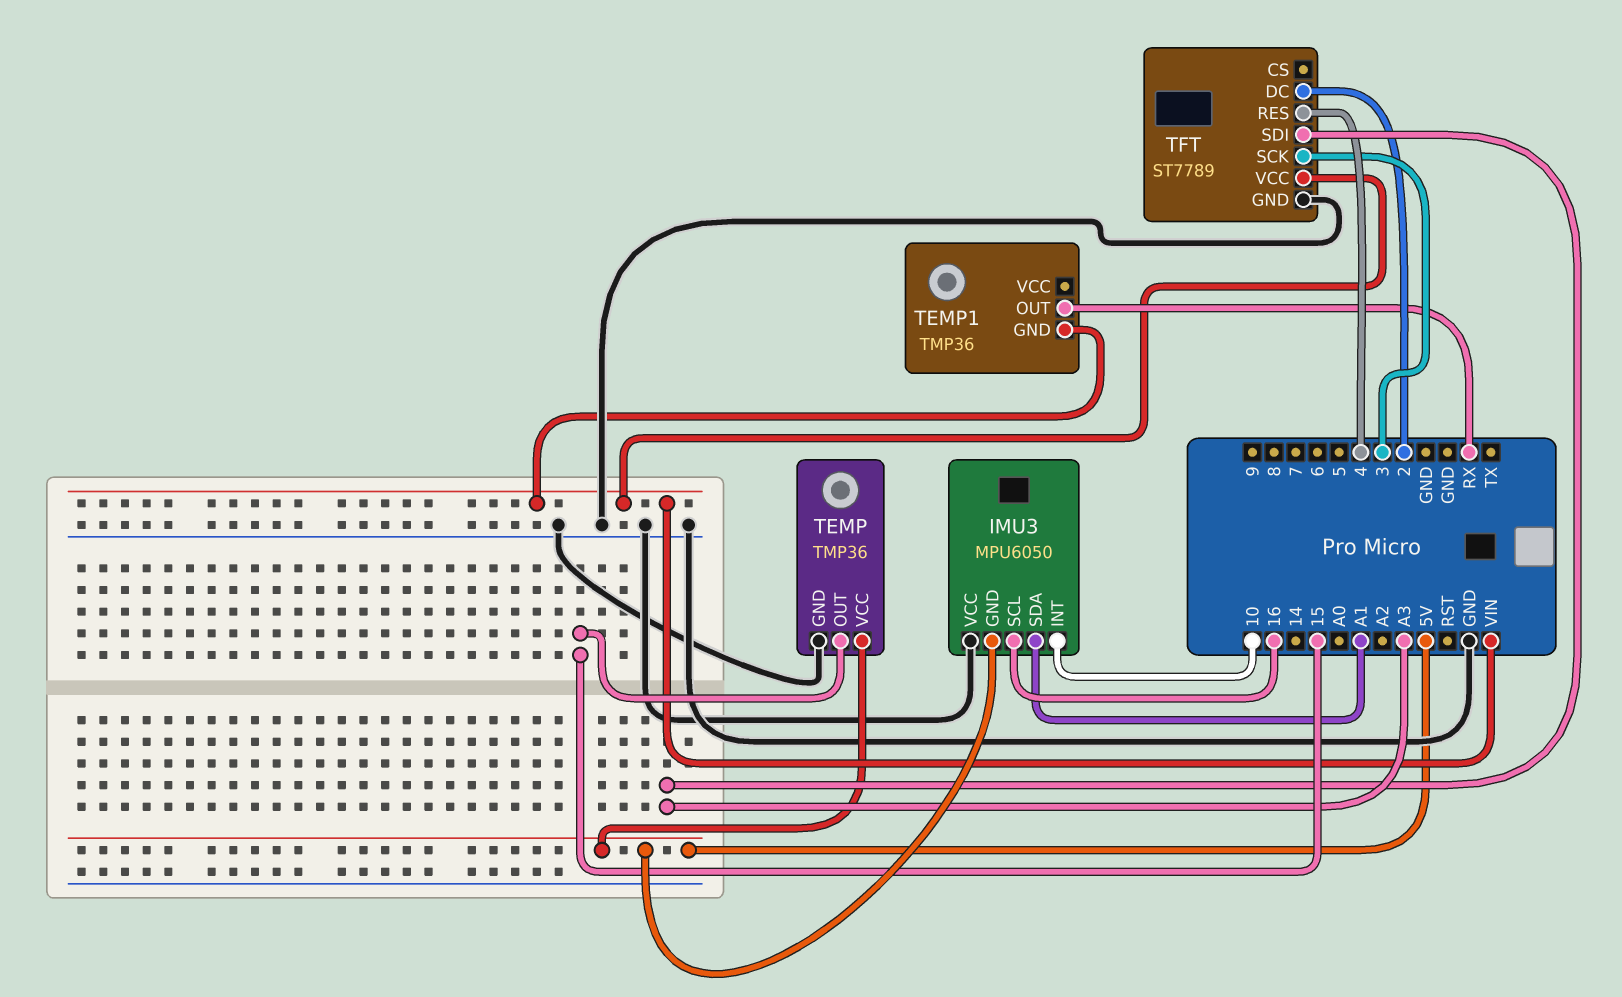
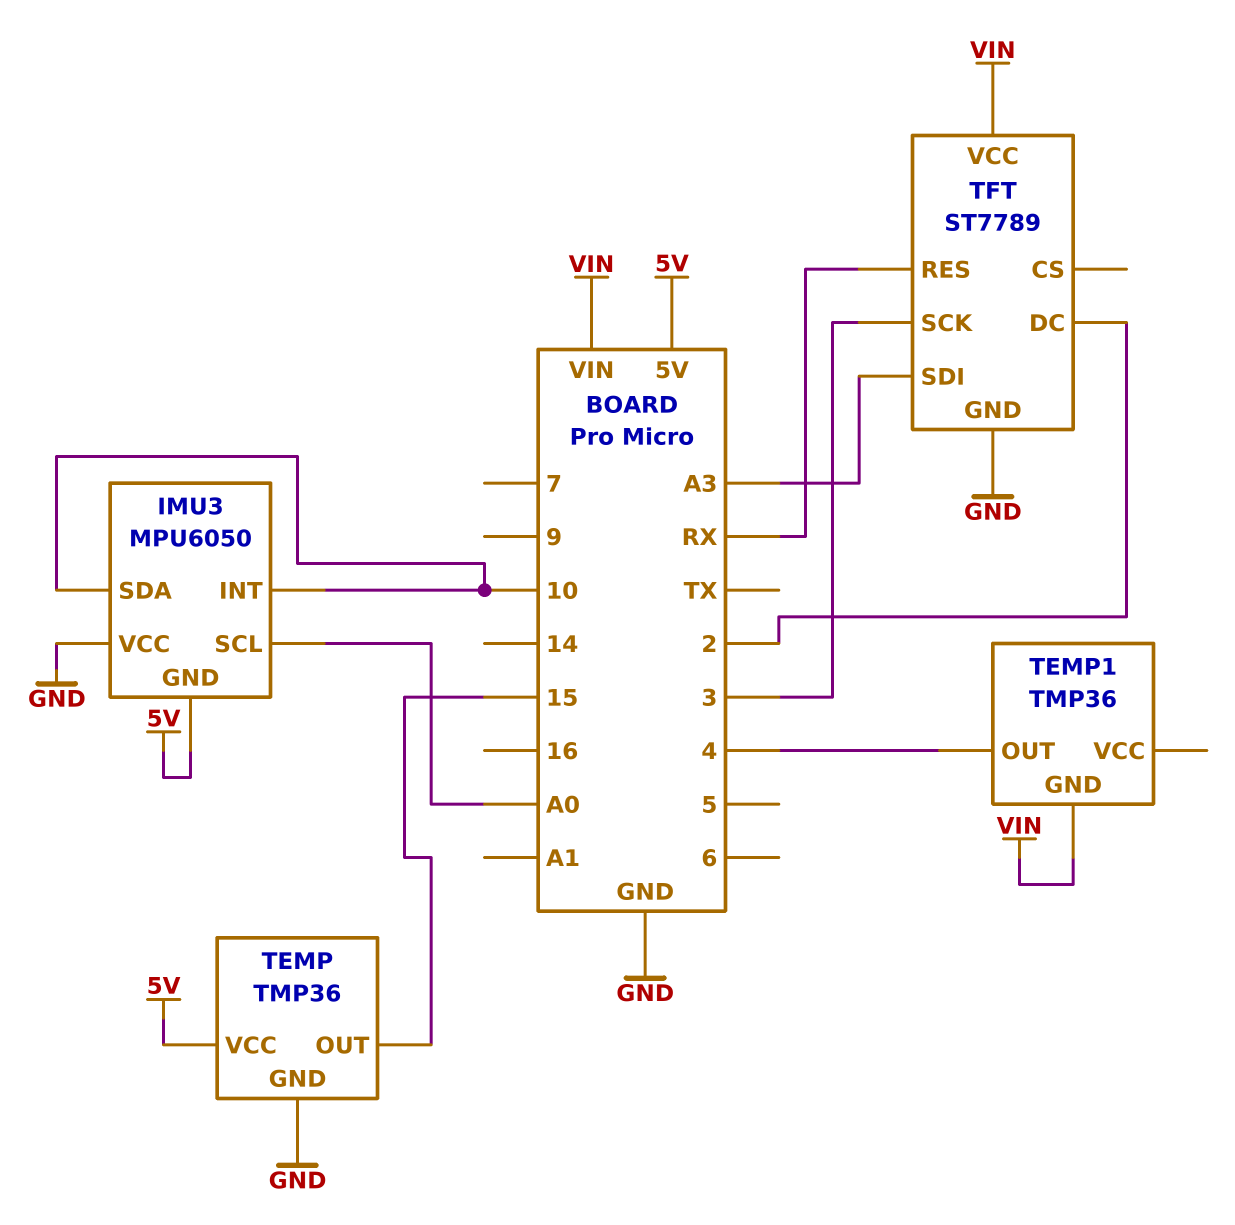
IMU3 pin SCL: 16 -> A0
IMU3 pin SDA: A1 -> 10
TEMP1 pin OUT: RX -> 4
TFT pin RES: 4 -> RX

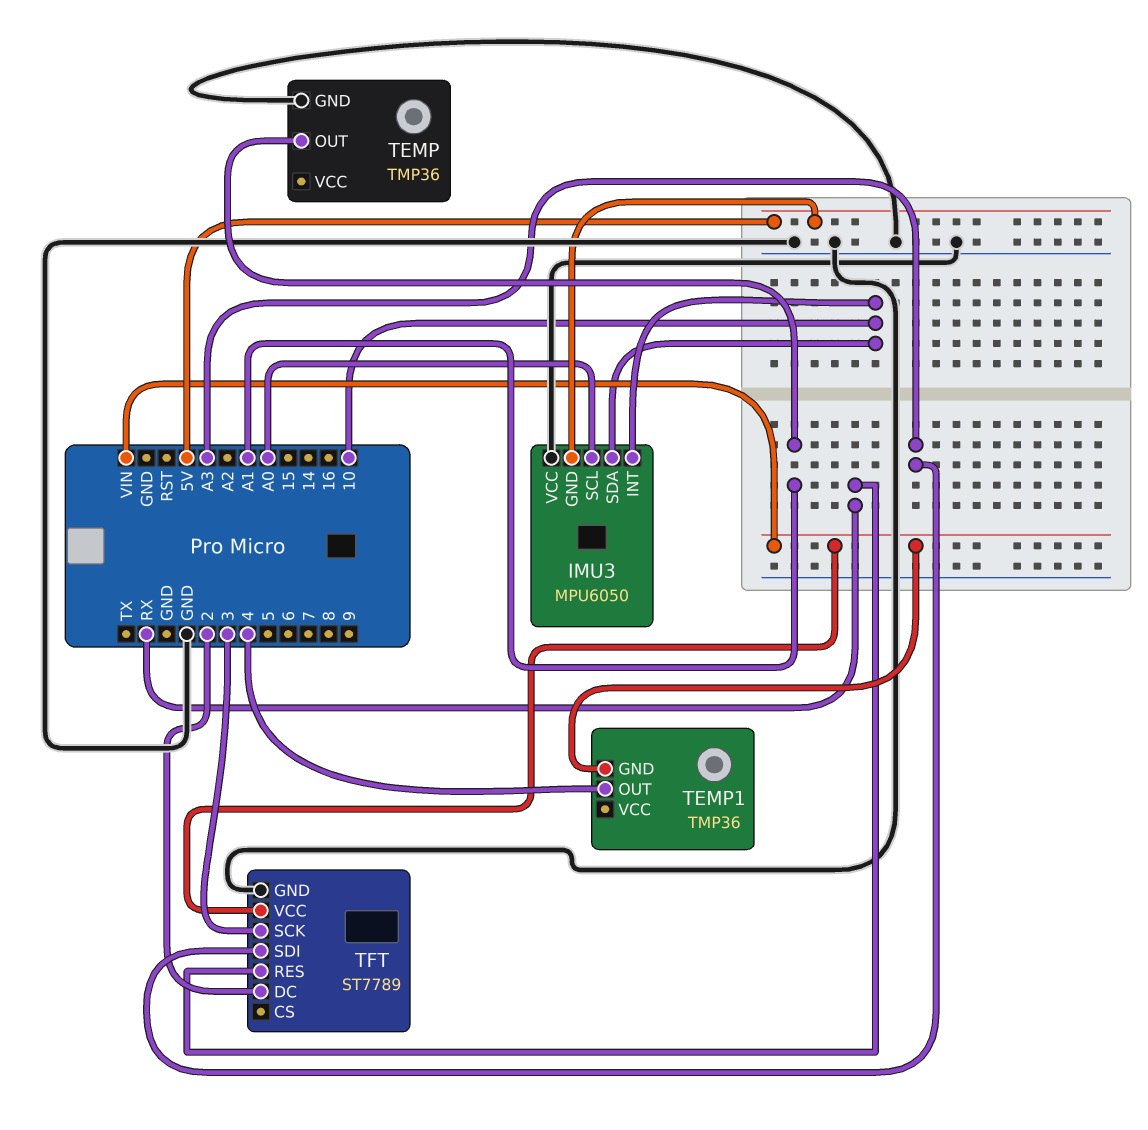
TEMP pin OUT: 15 -> A1
TEMP pin VCC: 5V -> none

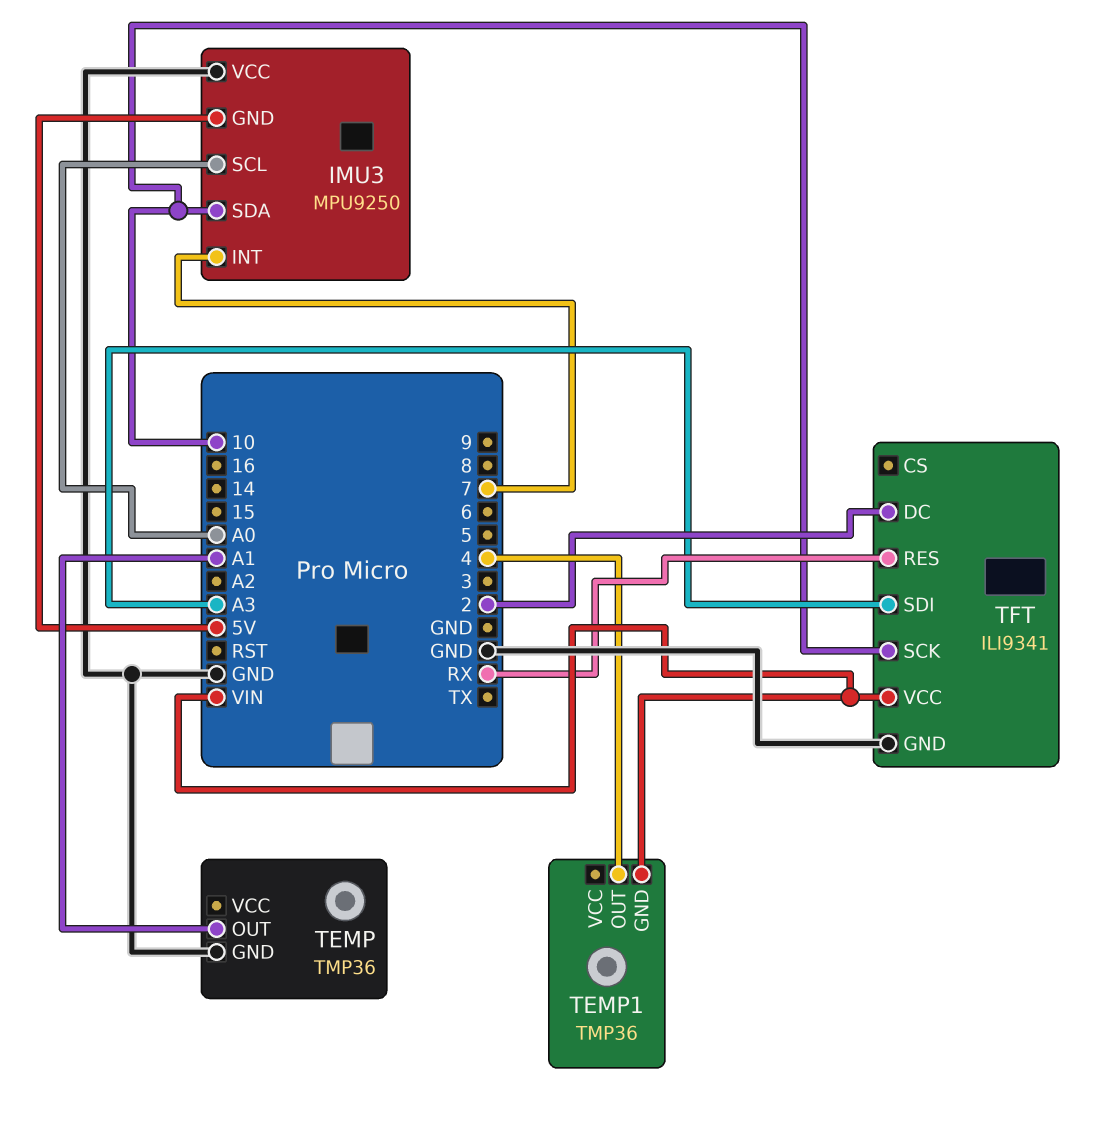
IMU3: MPU6050 -> MPU9250
IMU3 pin INT: 10 -> 7
TFT: ST7789 -> ILI9341
TFT pin SCK: 3 -> 10

